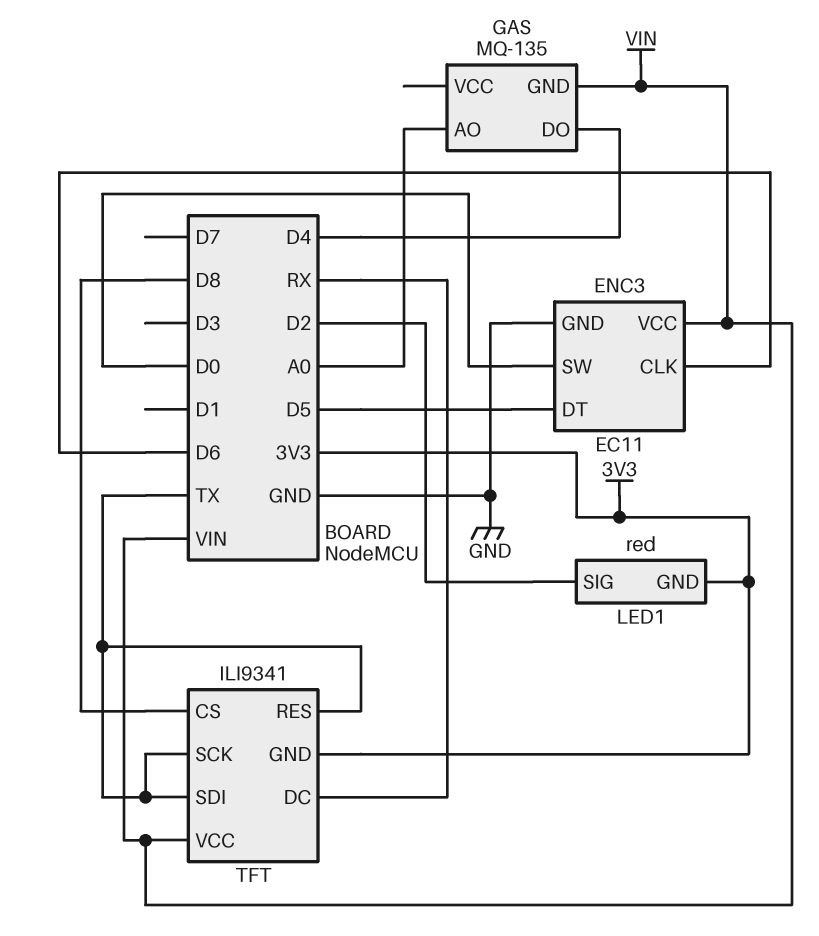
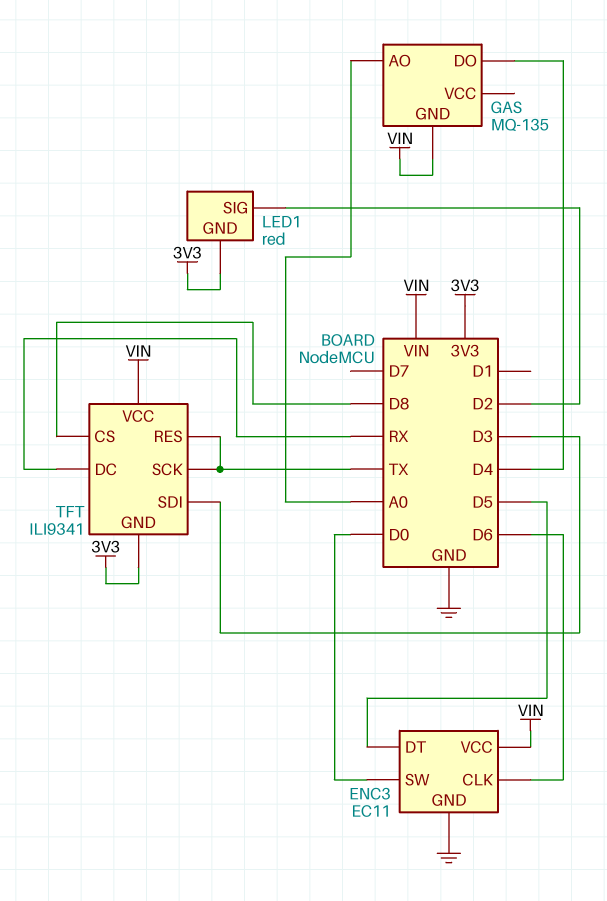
TFT pin SDI: TX -> D3

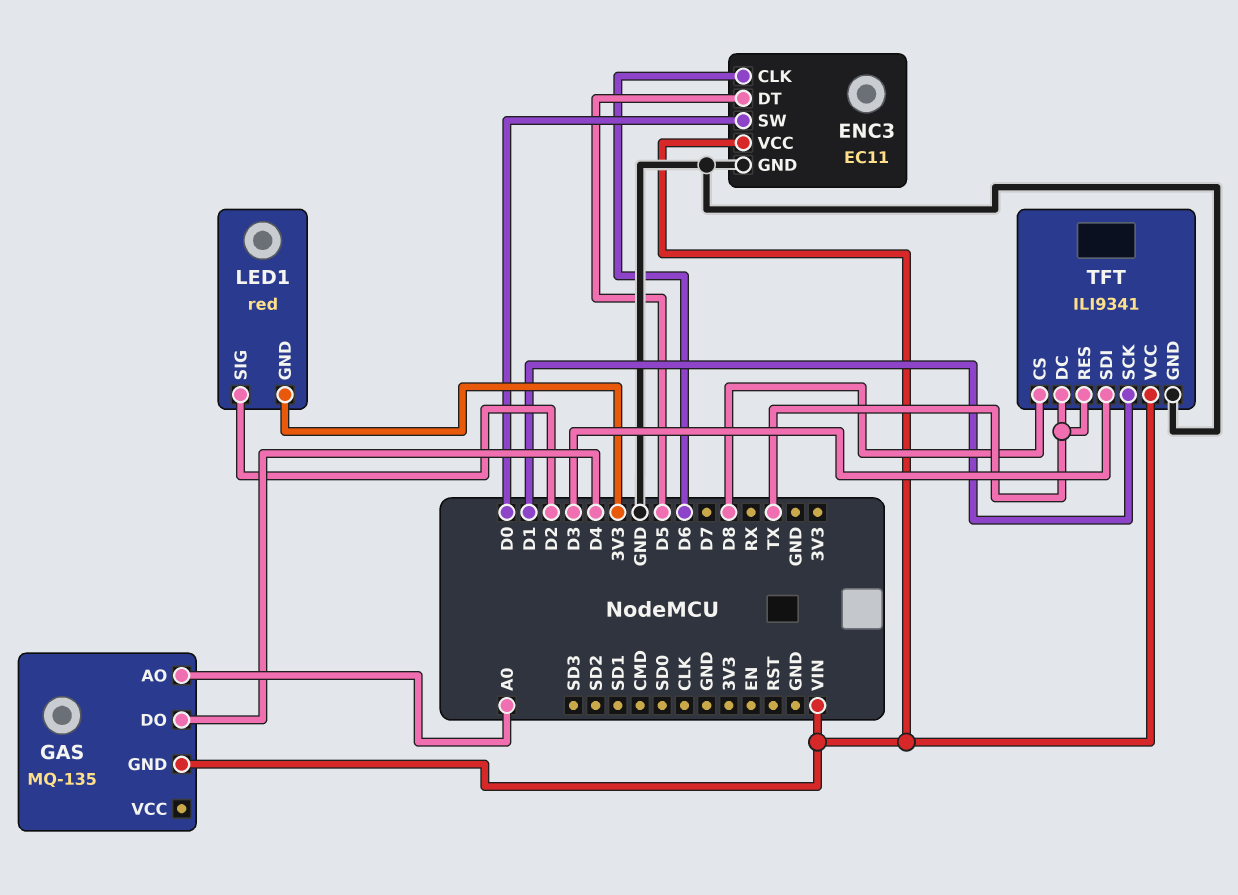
TFT pin DC: RX -> TX
TFT pin GND: 3V3 -> GND
TFT pin SCK: TX -> D1

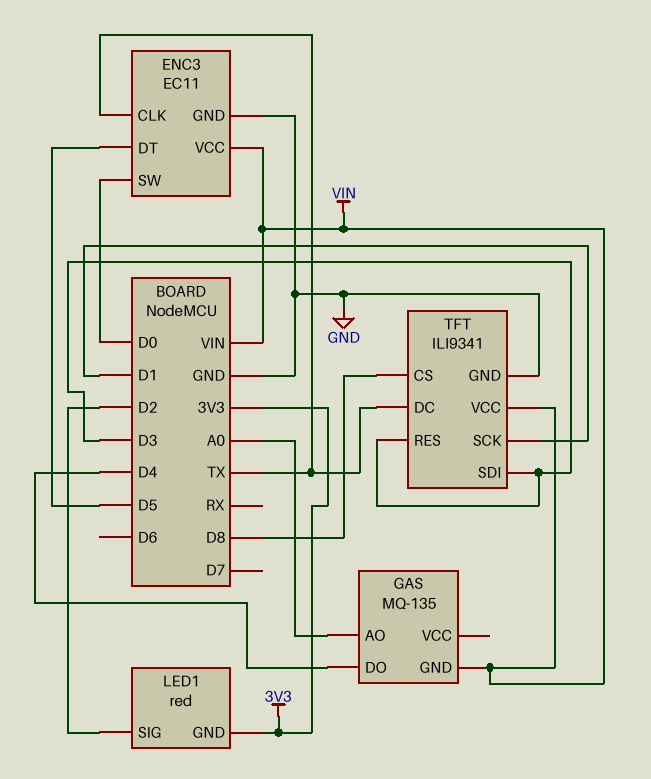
ENC3 pin CLK: D6 -> TX
TFT pin RES: TX -> D3

